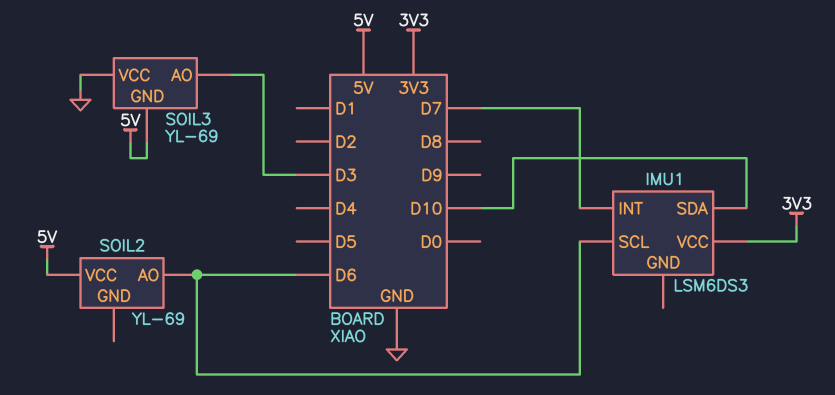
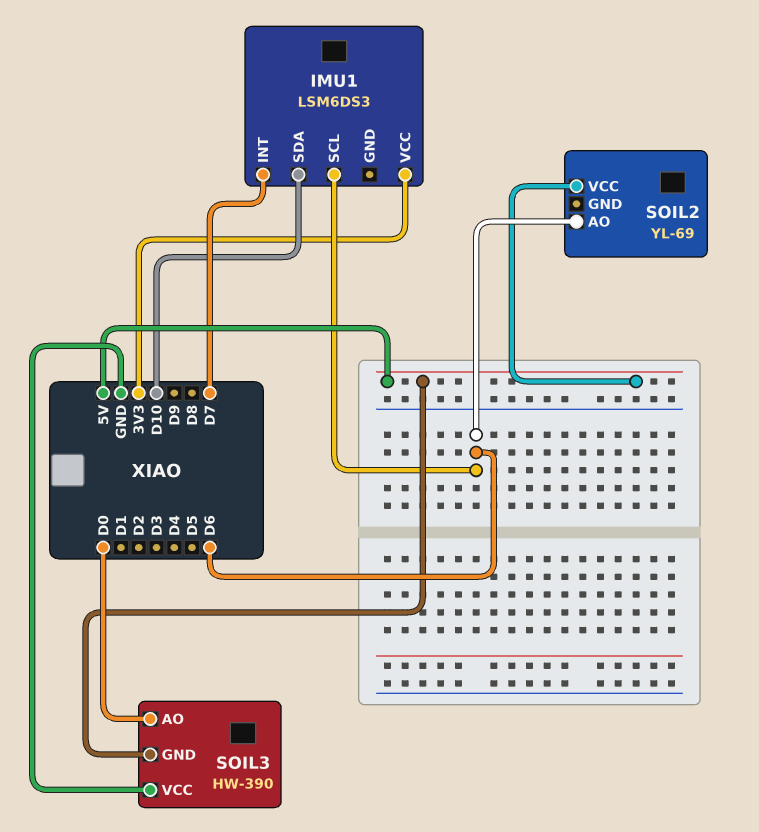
SOIL3: YL-69 -> HW-390
SOIL3 pin AO: D3 -> D0

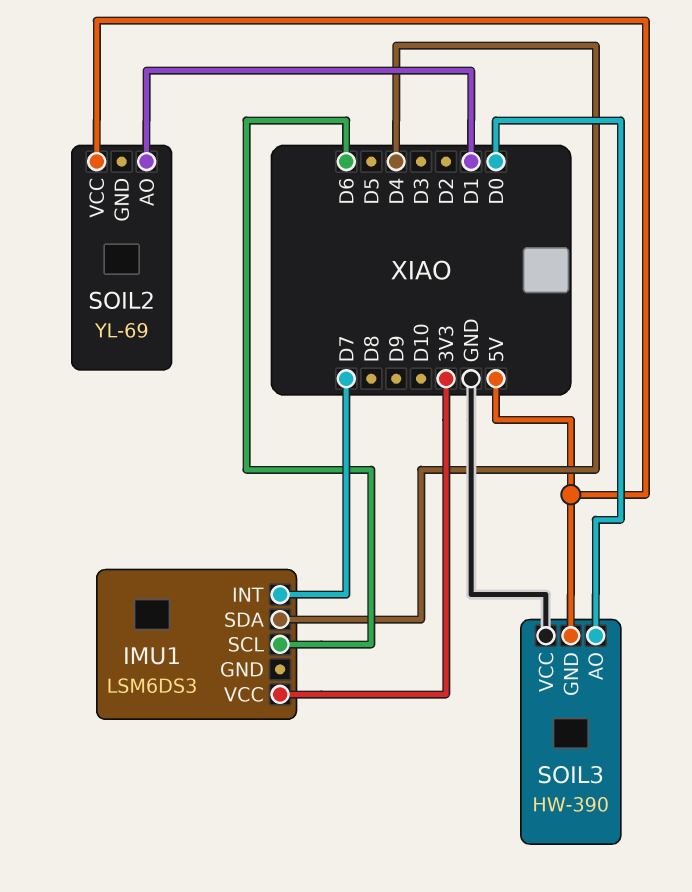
IMU1 pin SDA: D10 -> D4
SOIL2 pin AO: D6 -> D1

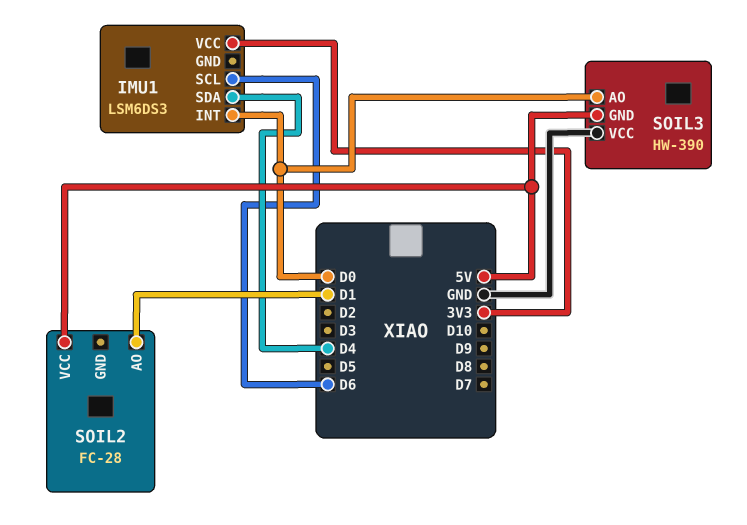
IMU1 pin INT: D7 -> D0
SOIL2: YL-69 -> FC-28

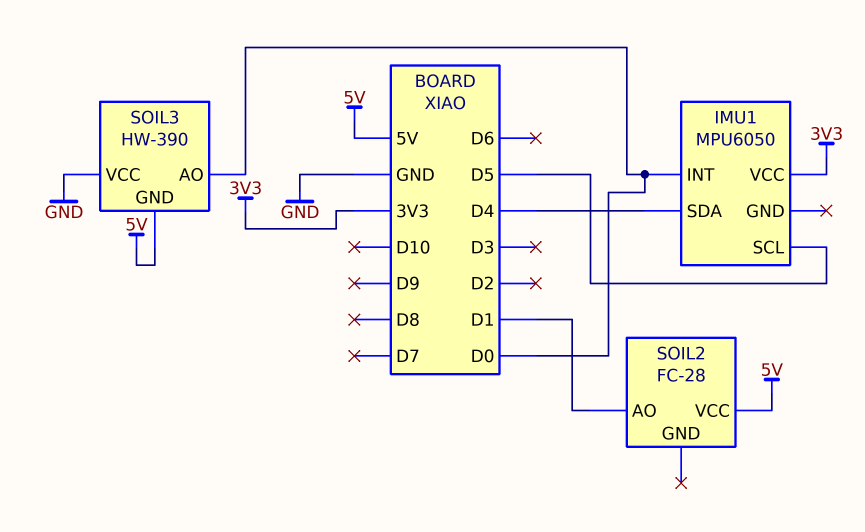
IMU1: LSM6DS3 -> MPU6050
IMU1 pin SCL: D6 -> D5

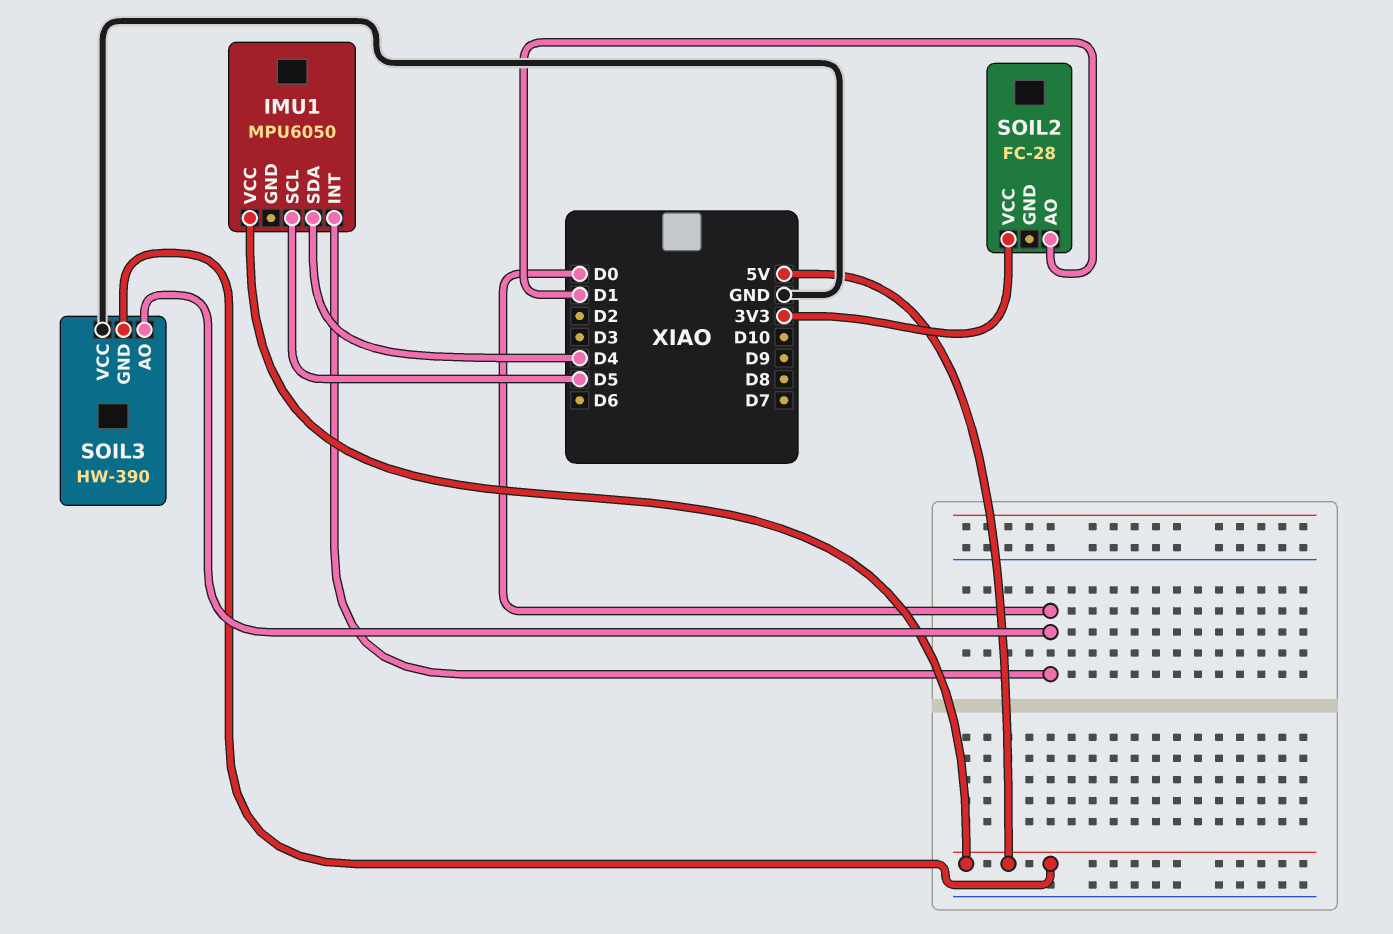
IMU1 pin VCC: 3V3 -> 5V
SOIL2 pin VCC: 5V -> 3V3

